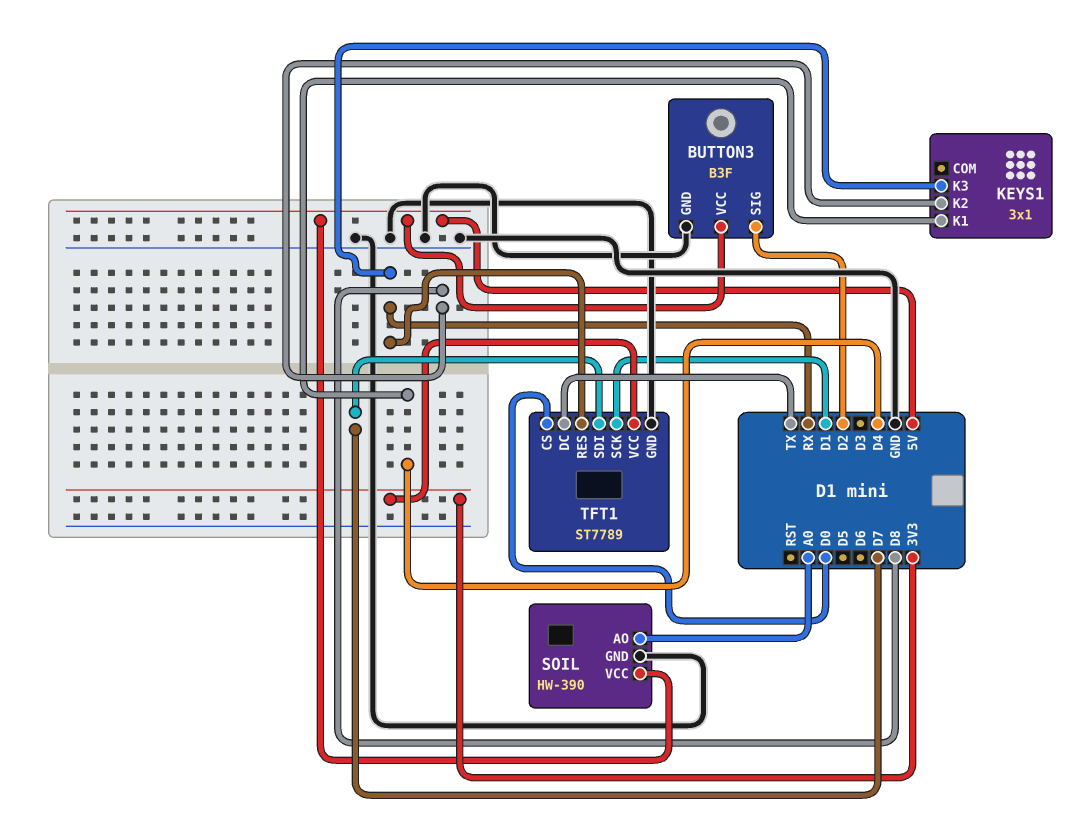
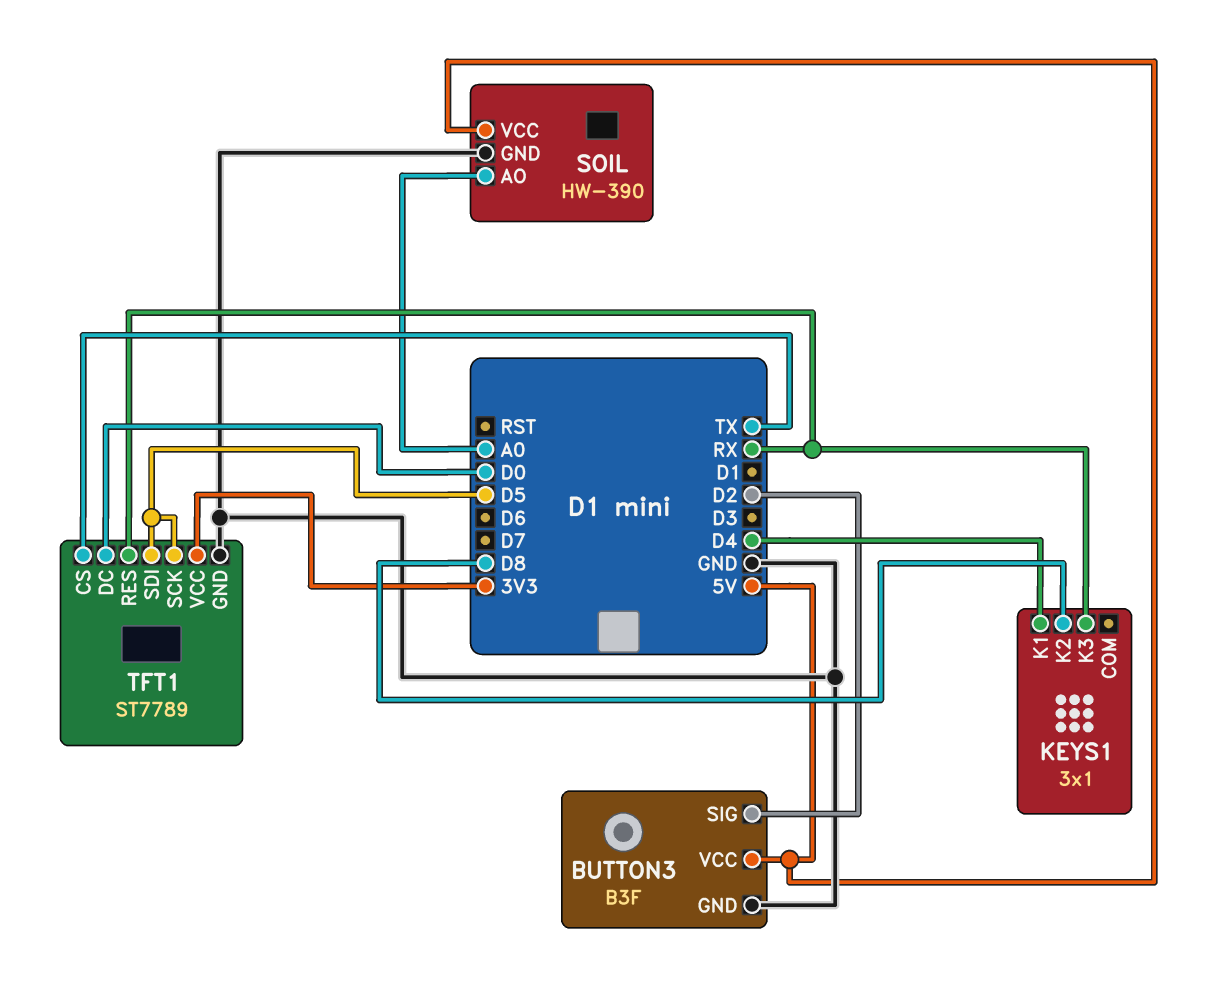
TFT1 pin CS: D0 -> TX
TFT1 pin DC: TX -> D0
TFT1 pin SCK: D1 -> D5
TFT1 pin SDI: D7 -> D5

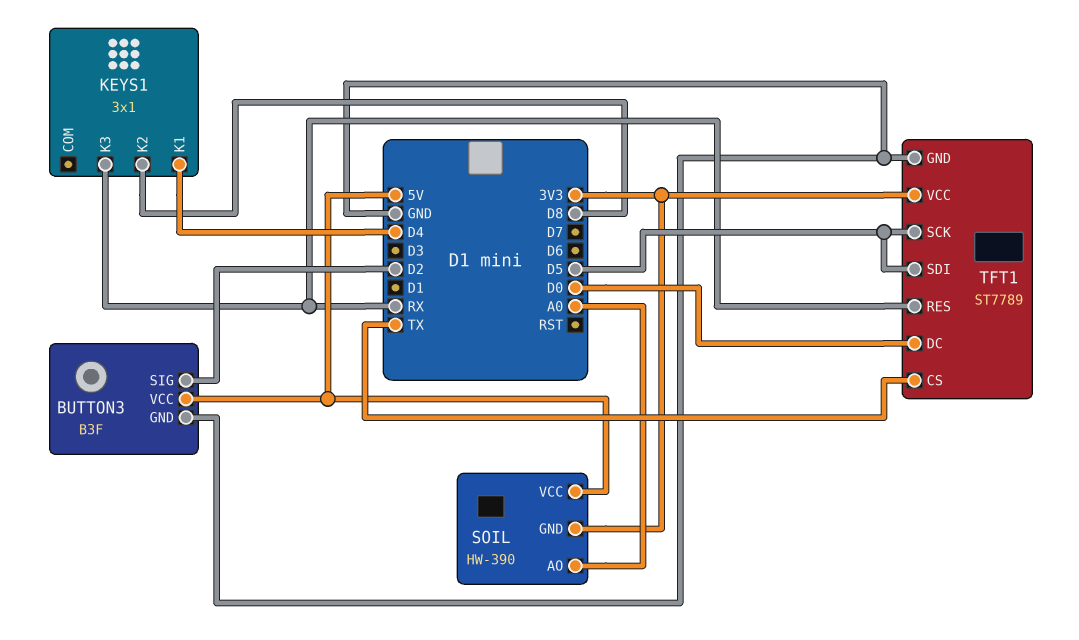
SOIL pin GND: GND -> 3V3

